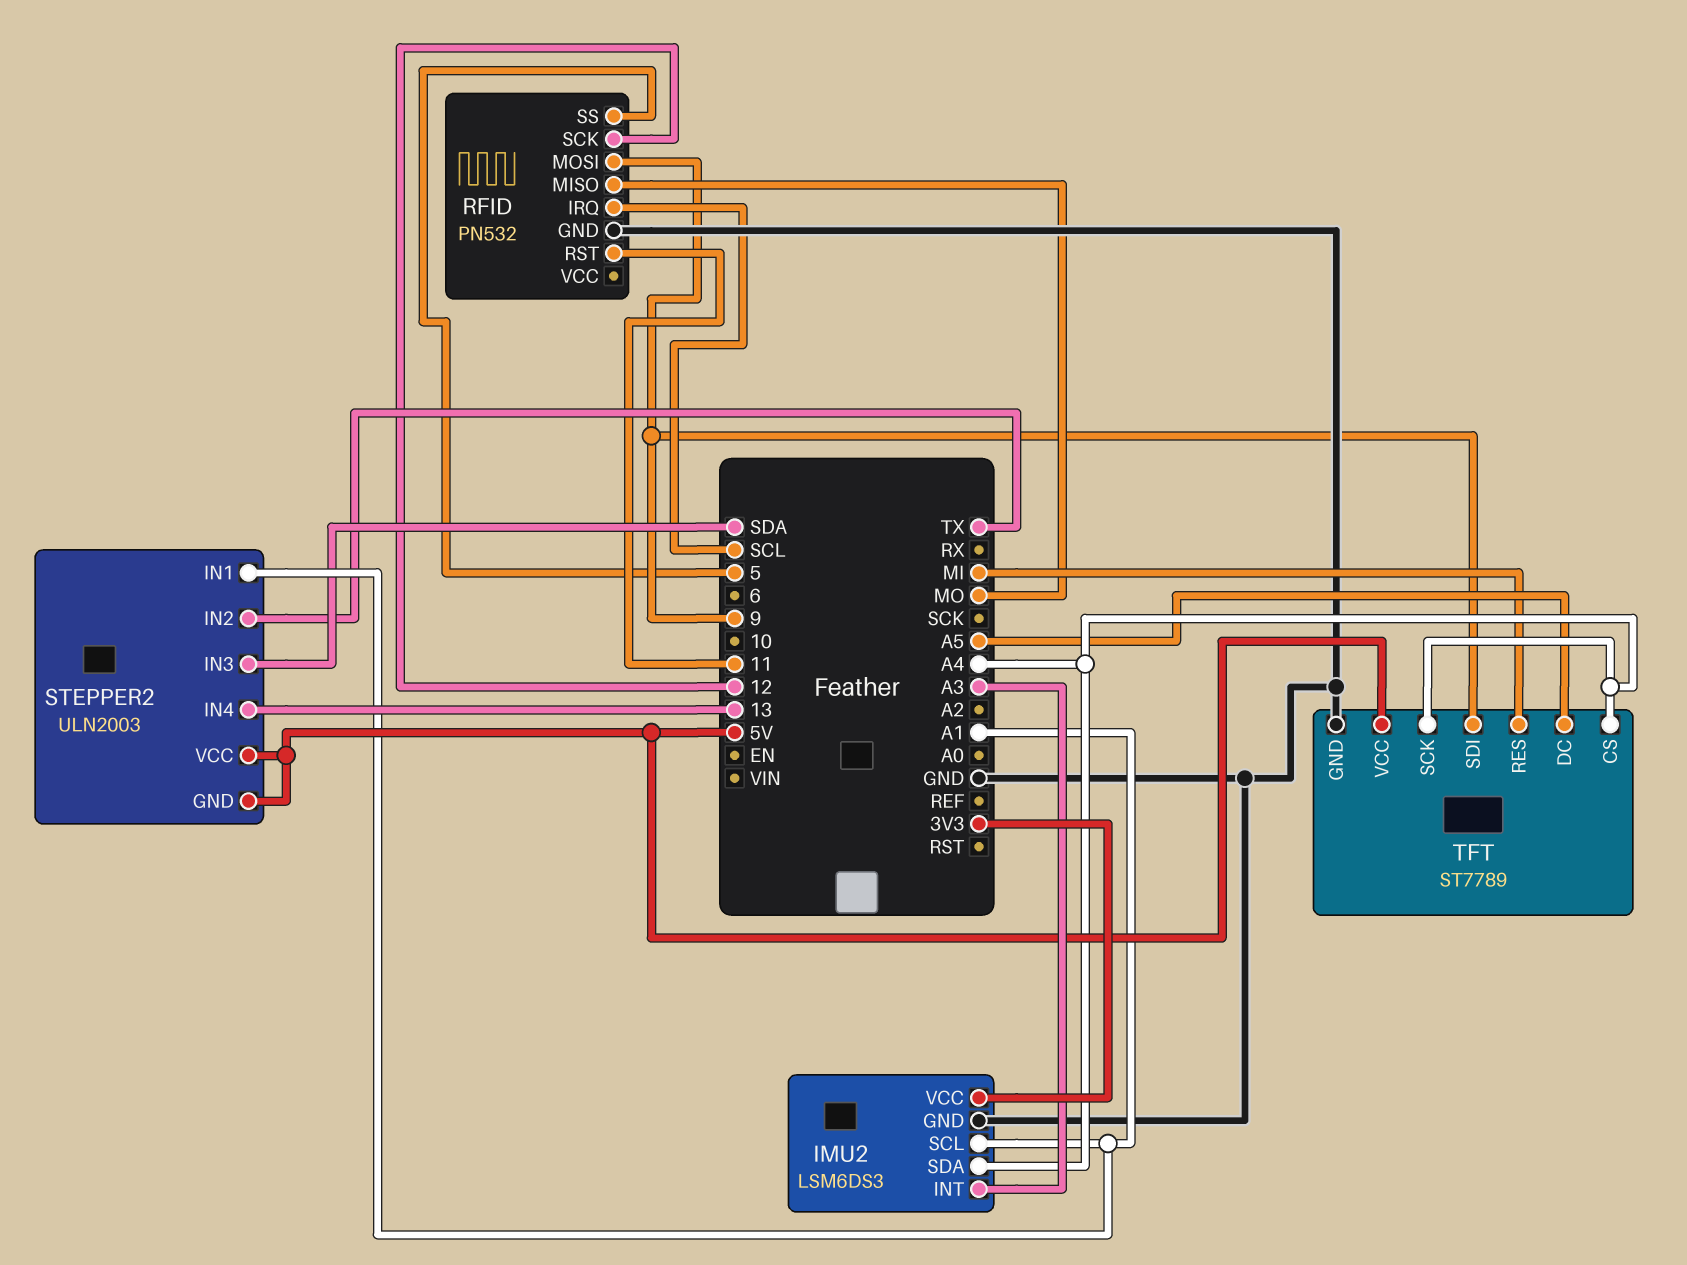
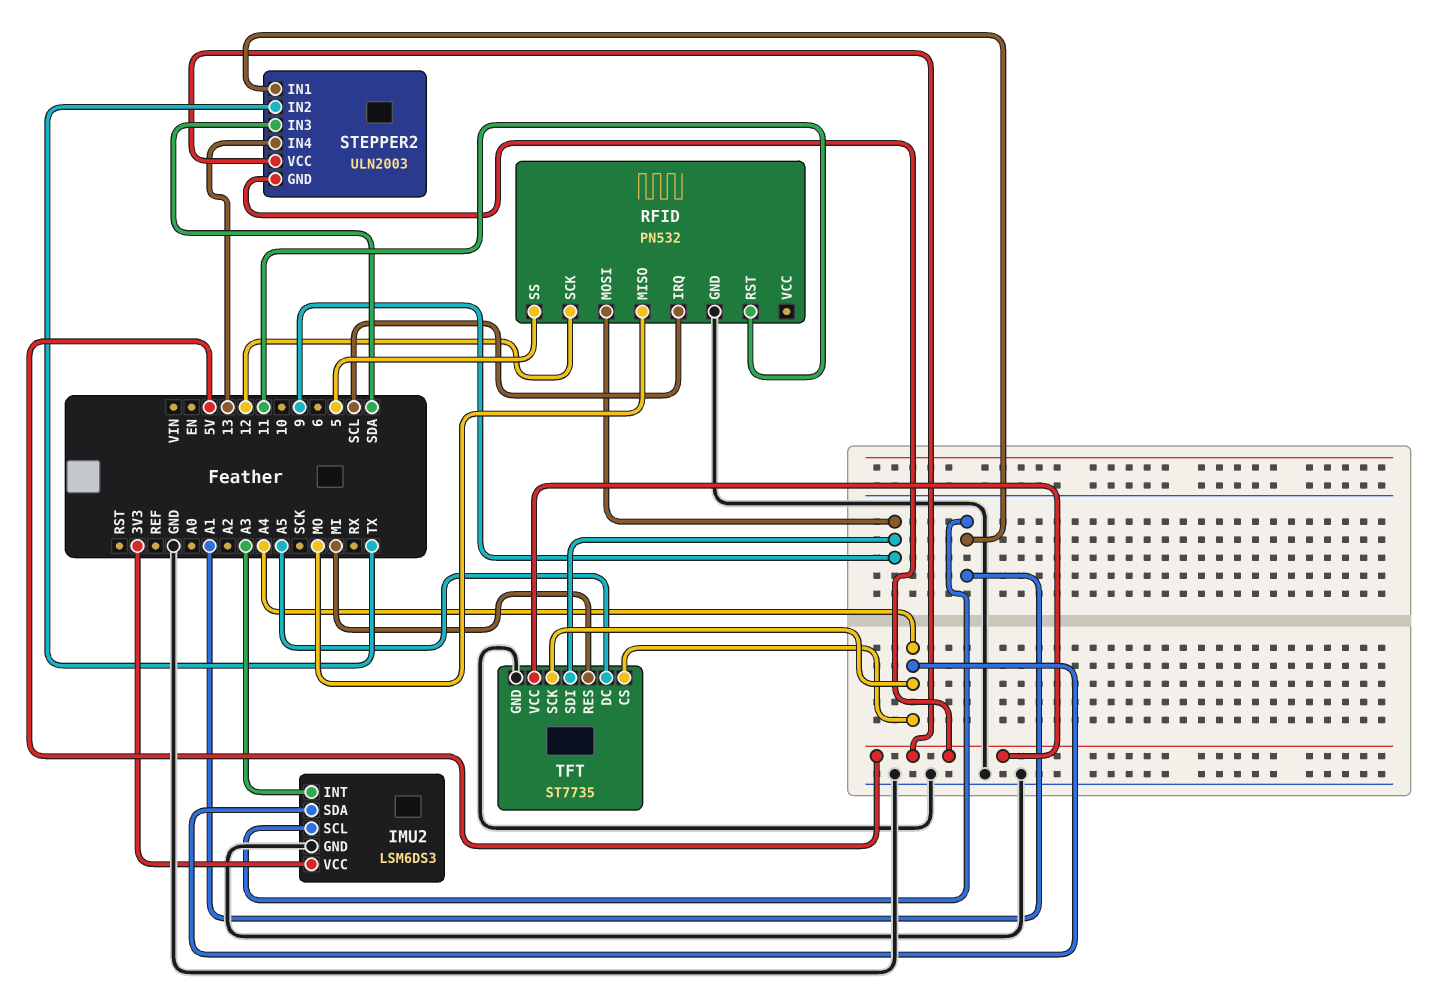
TFT: ST7789 -> ST7735

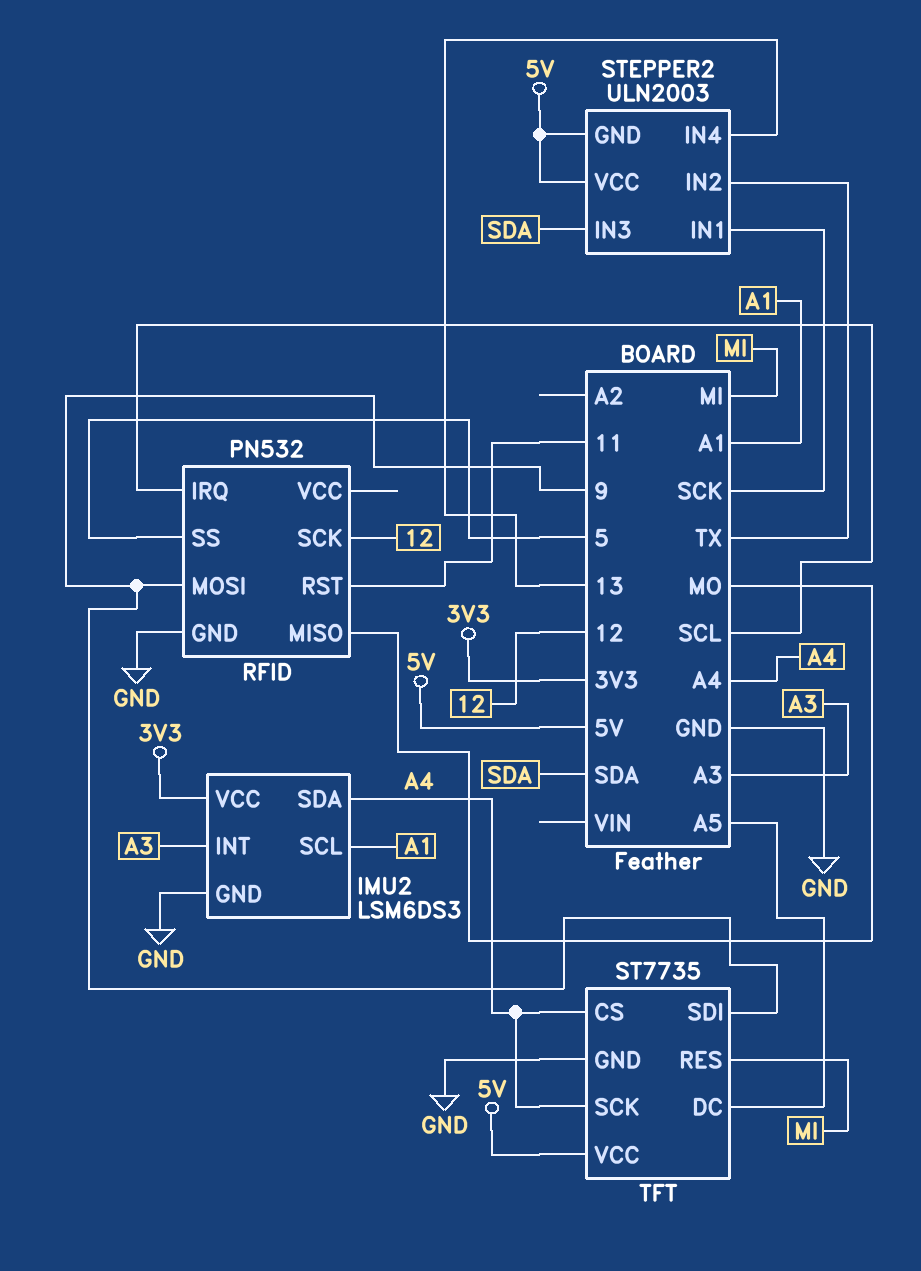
STEPPER2 pin IN1: A1 -> SCK

